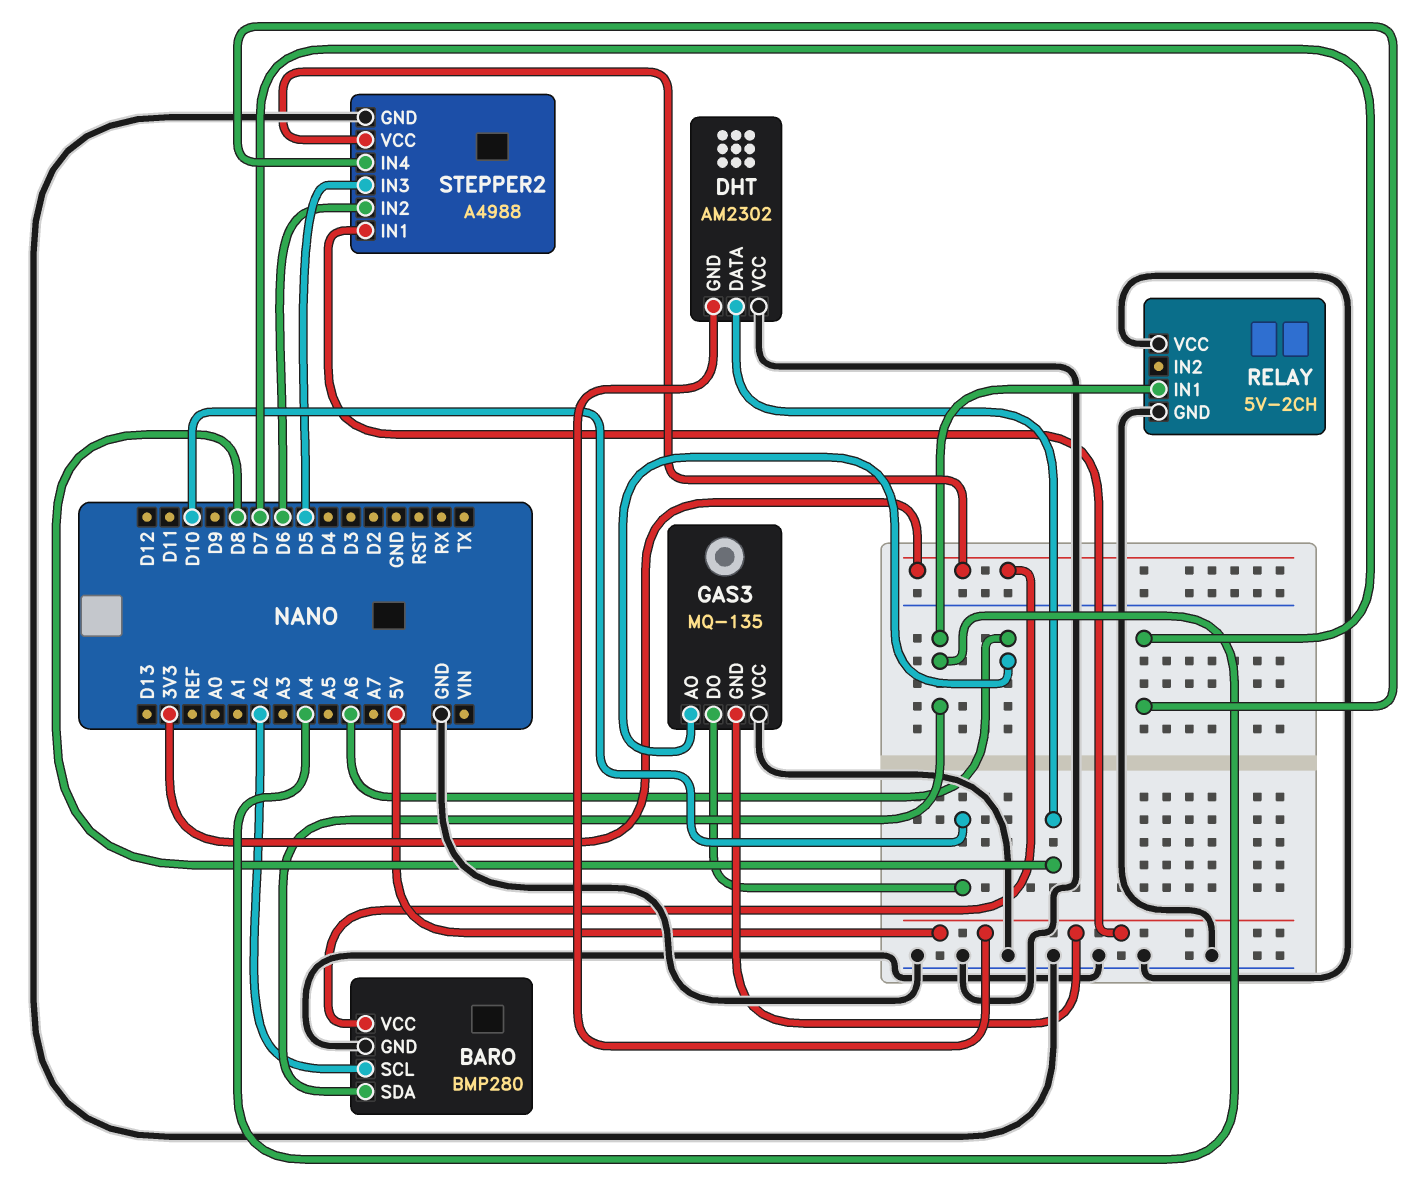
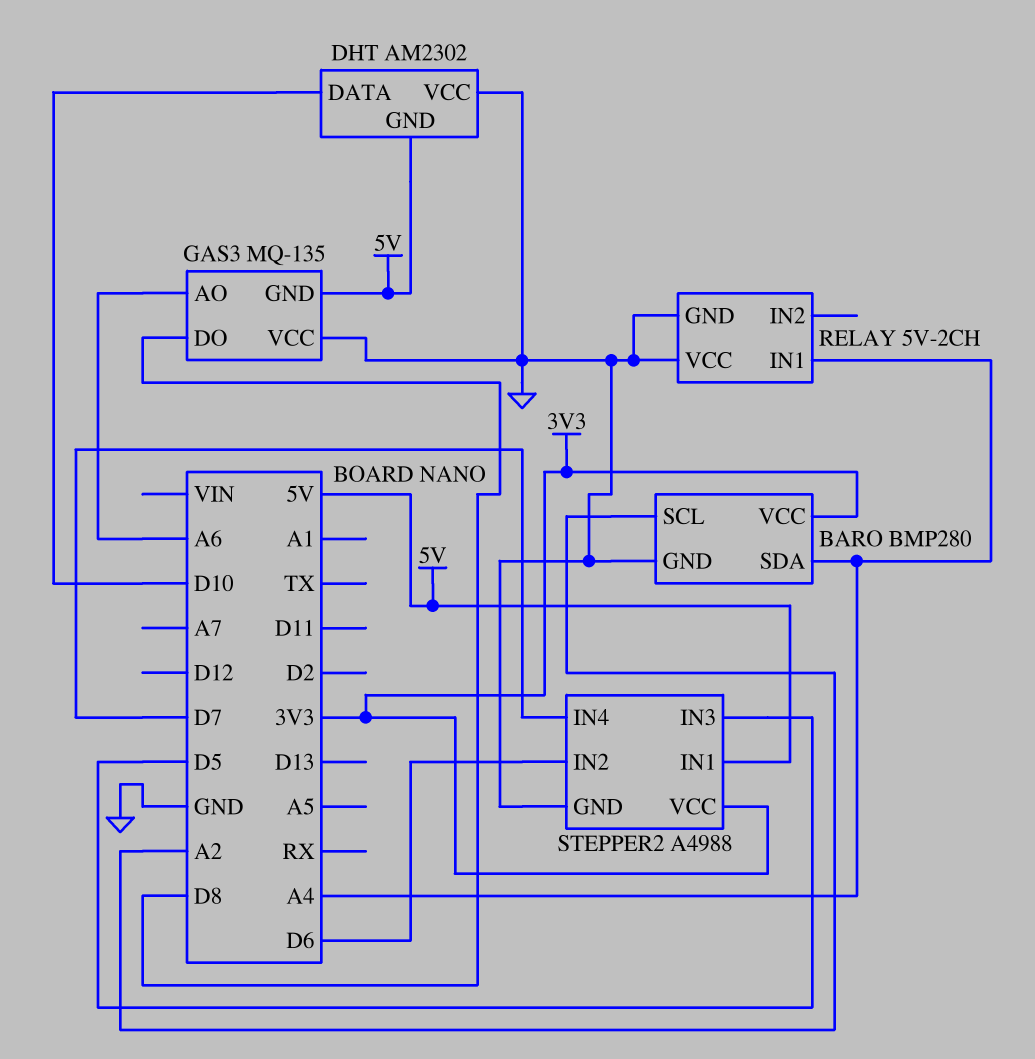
DHT pin DATA: D8 -> D10
GAS3 pin DO: D10 -> D8

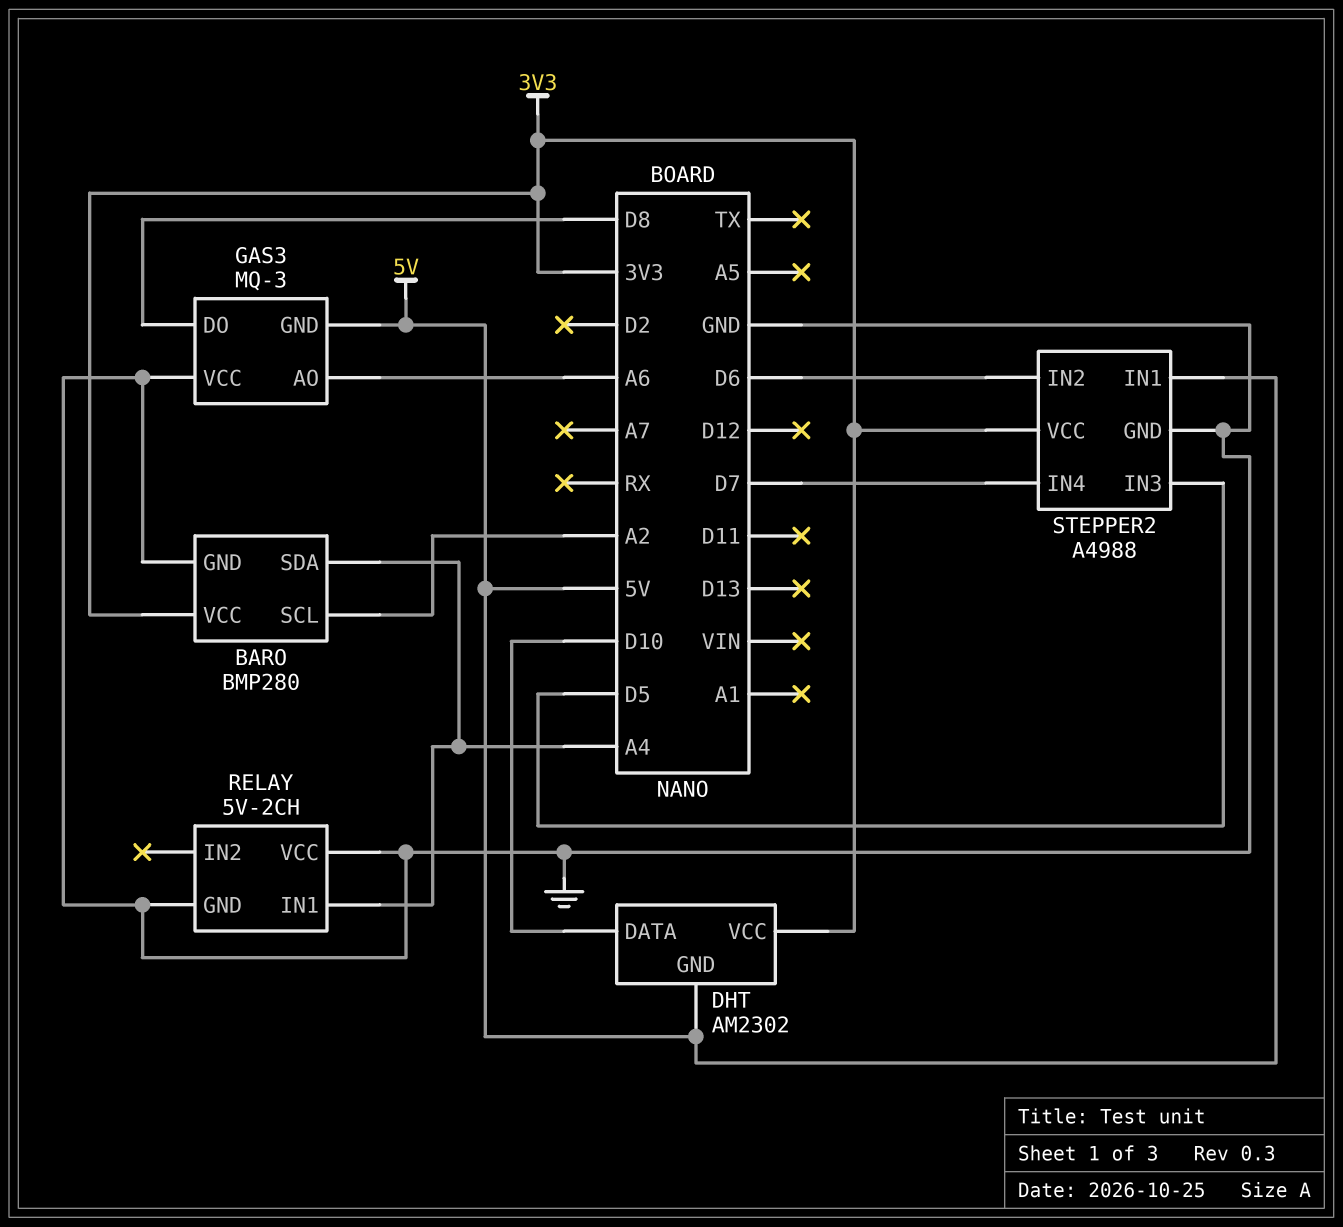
DHT pin VCC: GND -> 3V3
GAS3: MQ-135 -> MQ-3

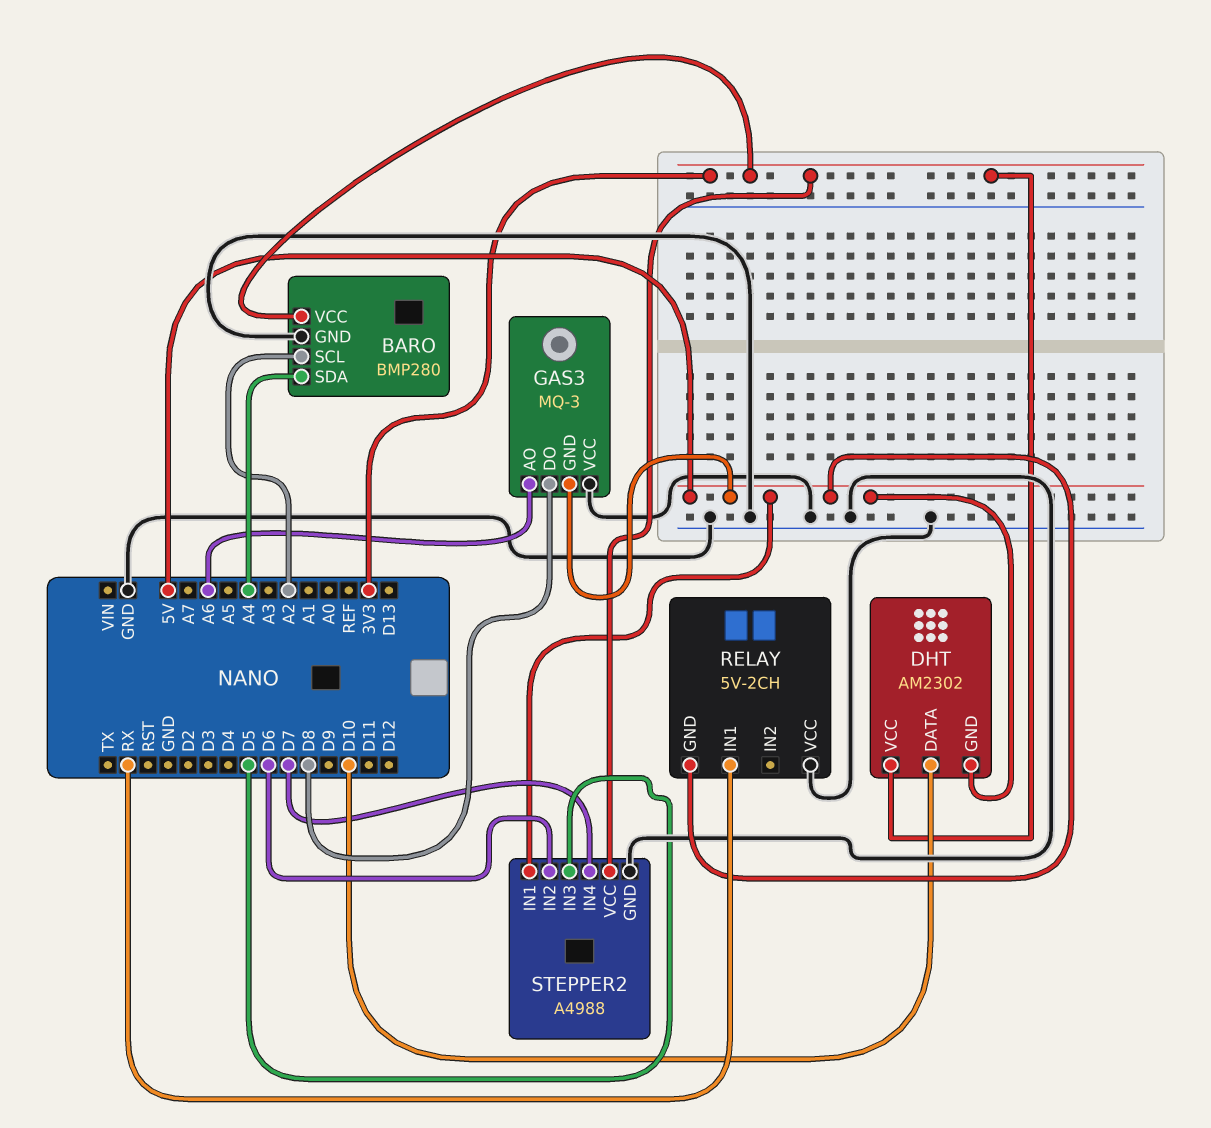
RELAY pin GND: GND -> 5V
RELAY pin IN1: A4 -> RX

